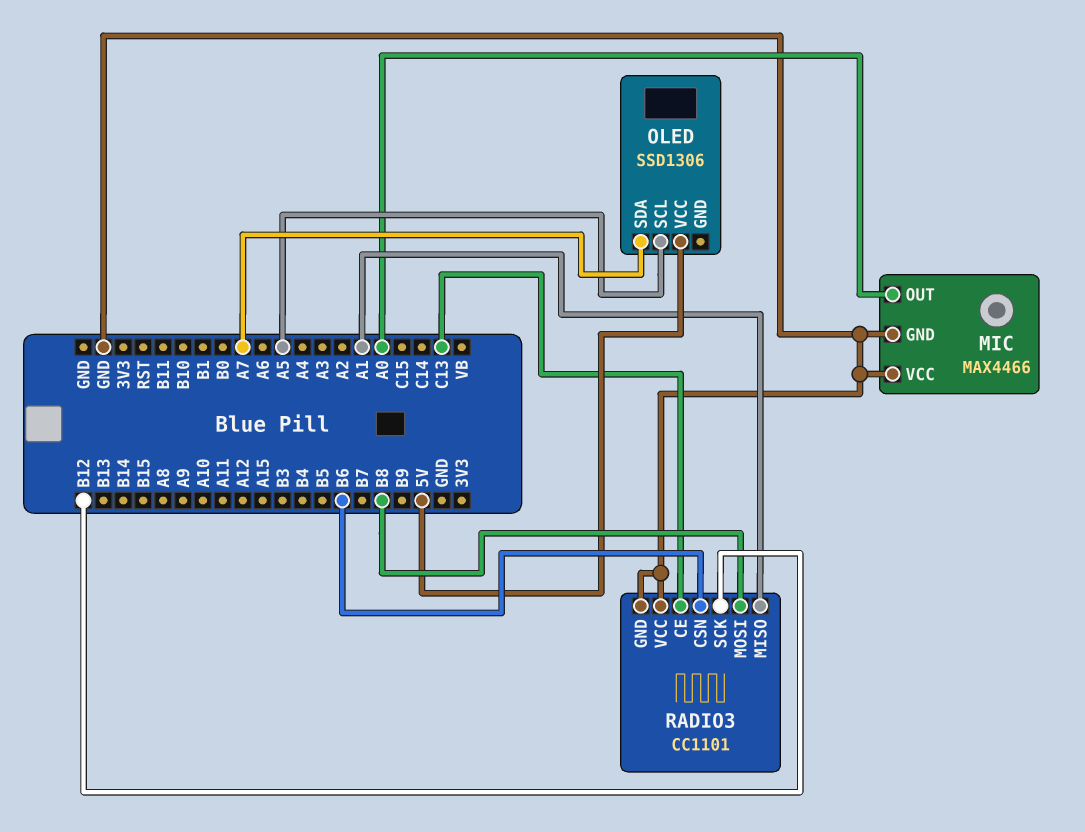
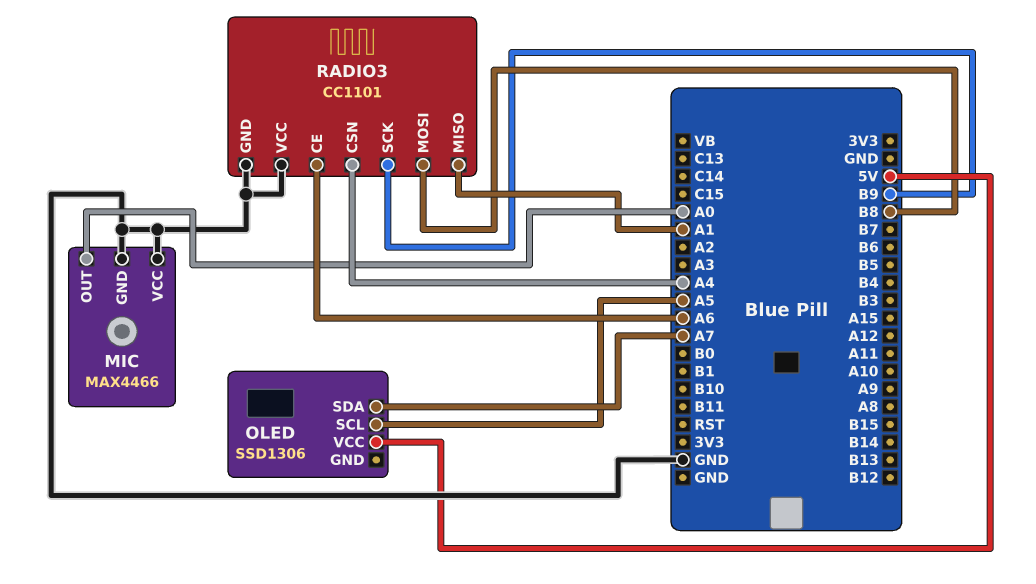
RADIO3 pin CE: C13 -> A6
RADIO3 pin CSN: B6 -> A4
RADIO3 pin SCK: B12 -> B9

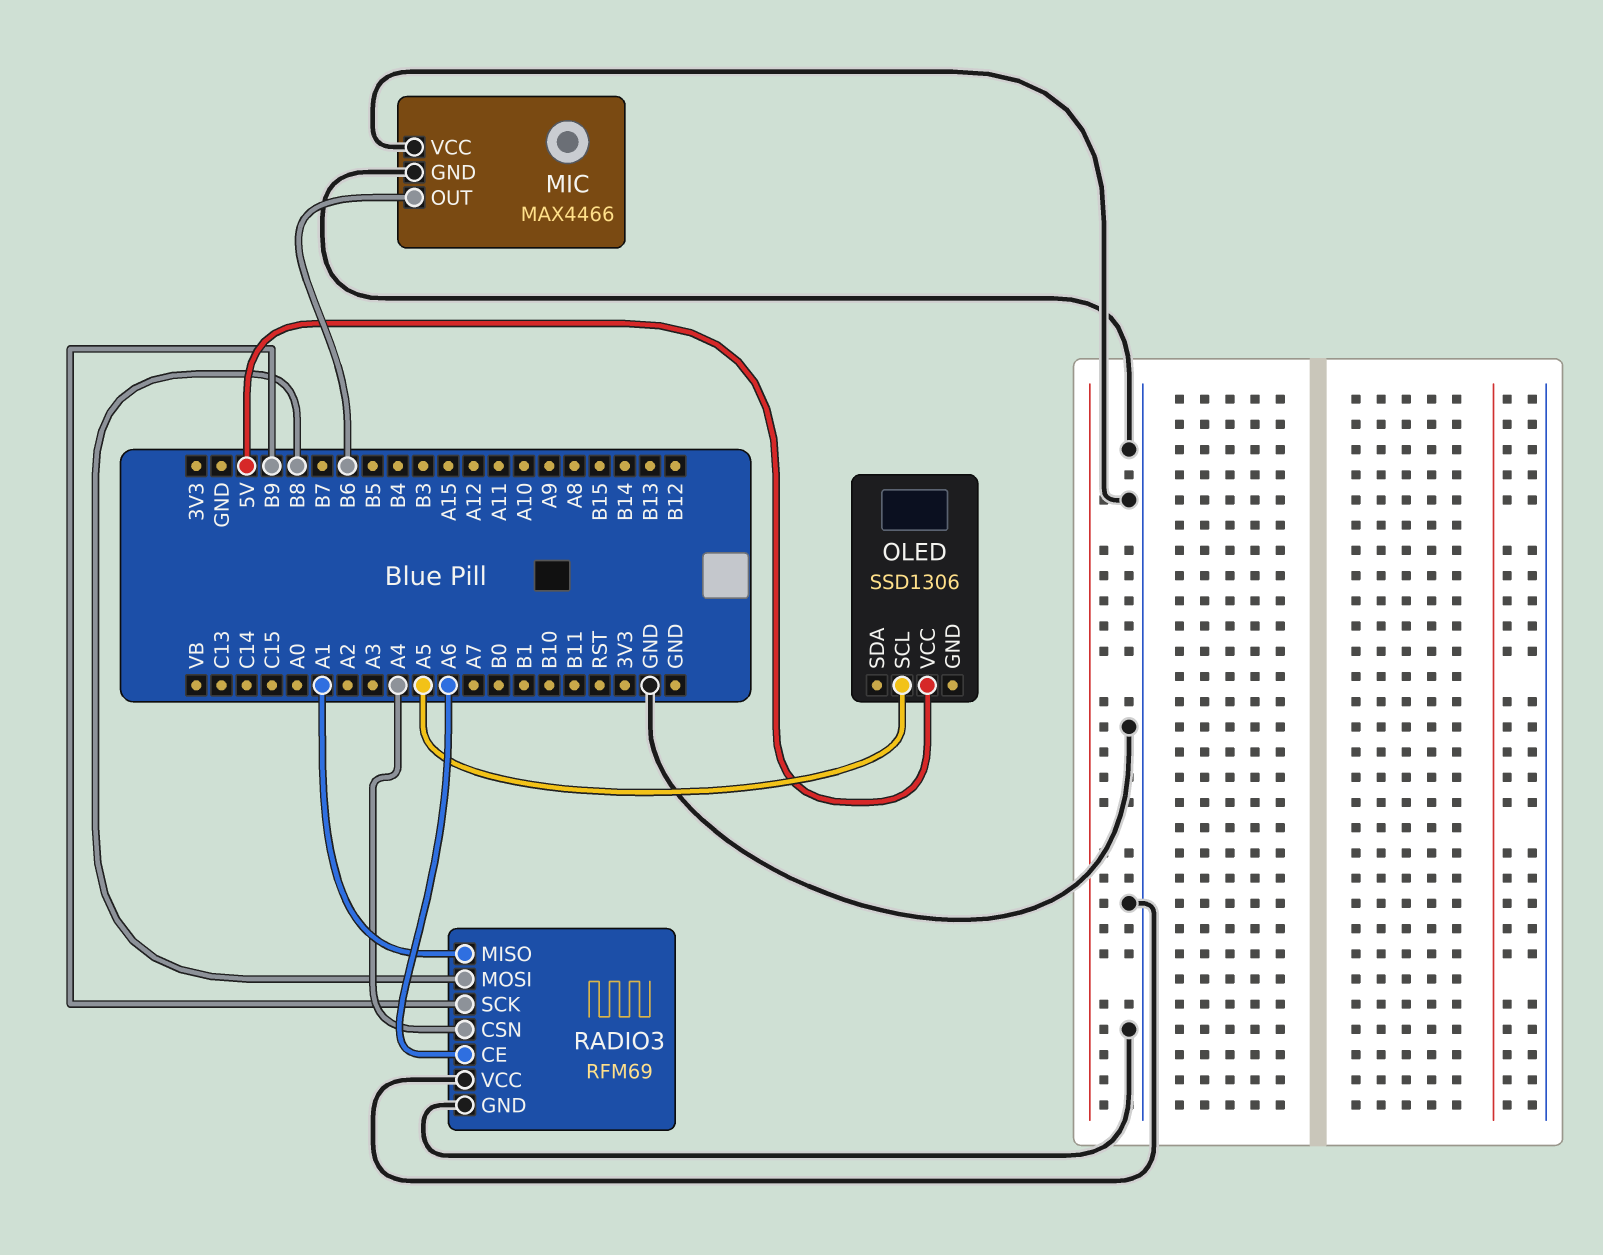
MIC pin OUT: A0 -> B6
OLED pin SDA: A7 -> none
RADIO3: CC1101 -> RFM69

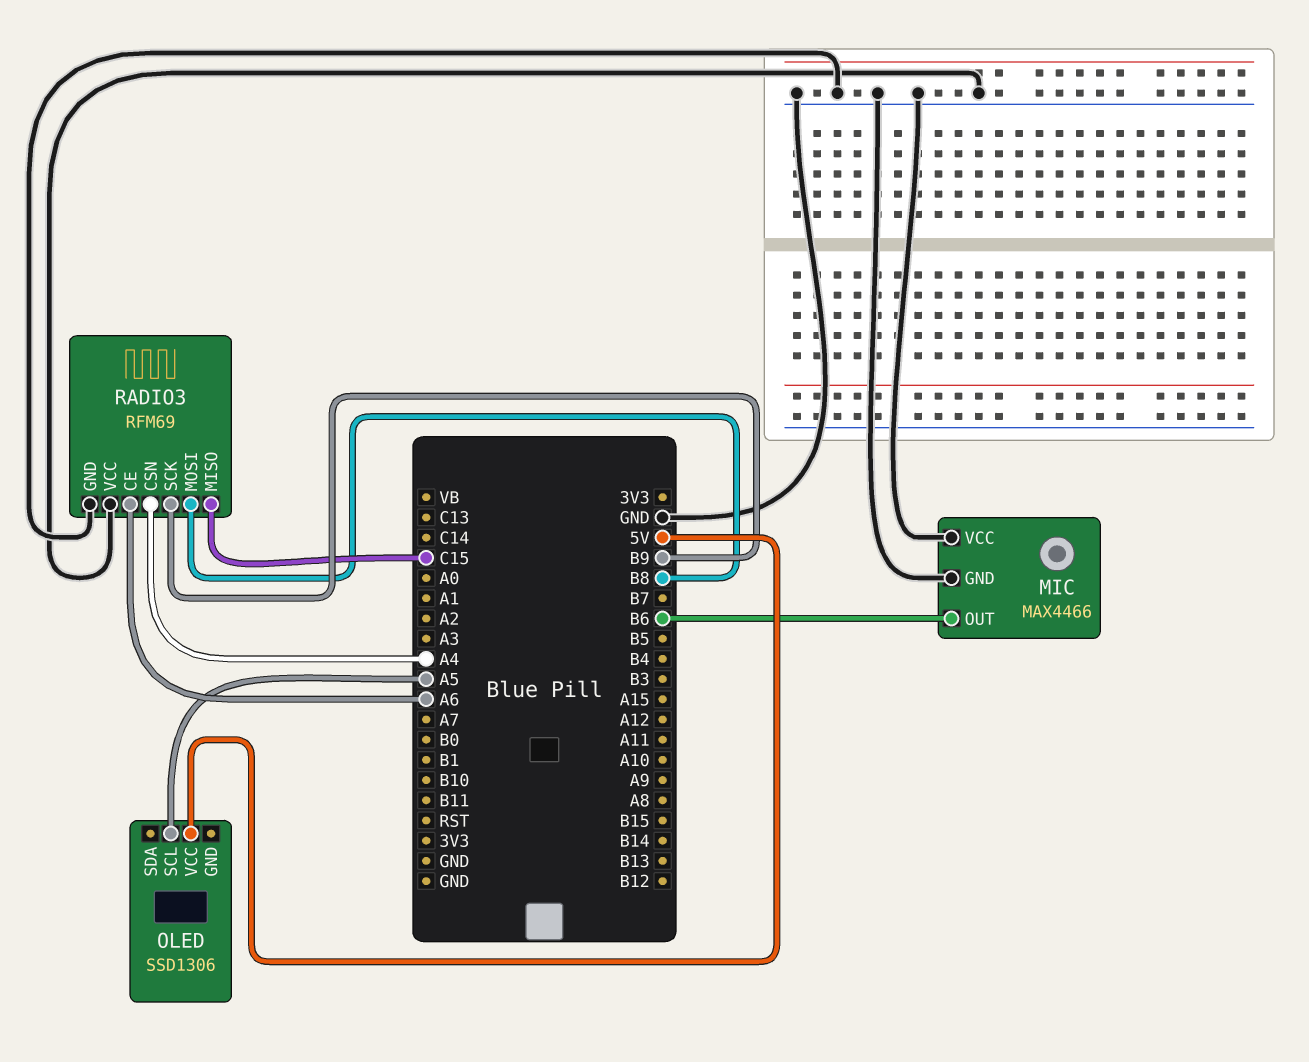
RADIO3 pin MISO: A1 -> C15

